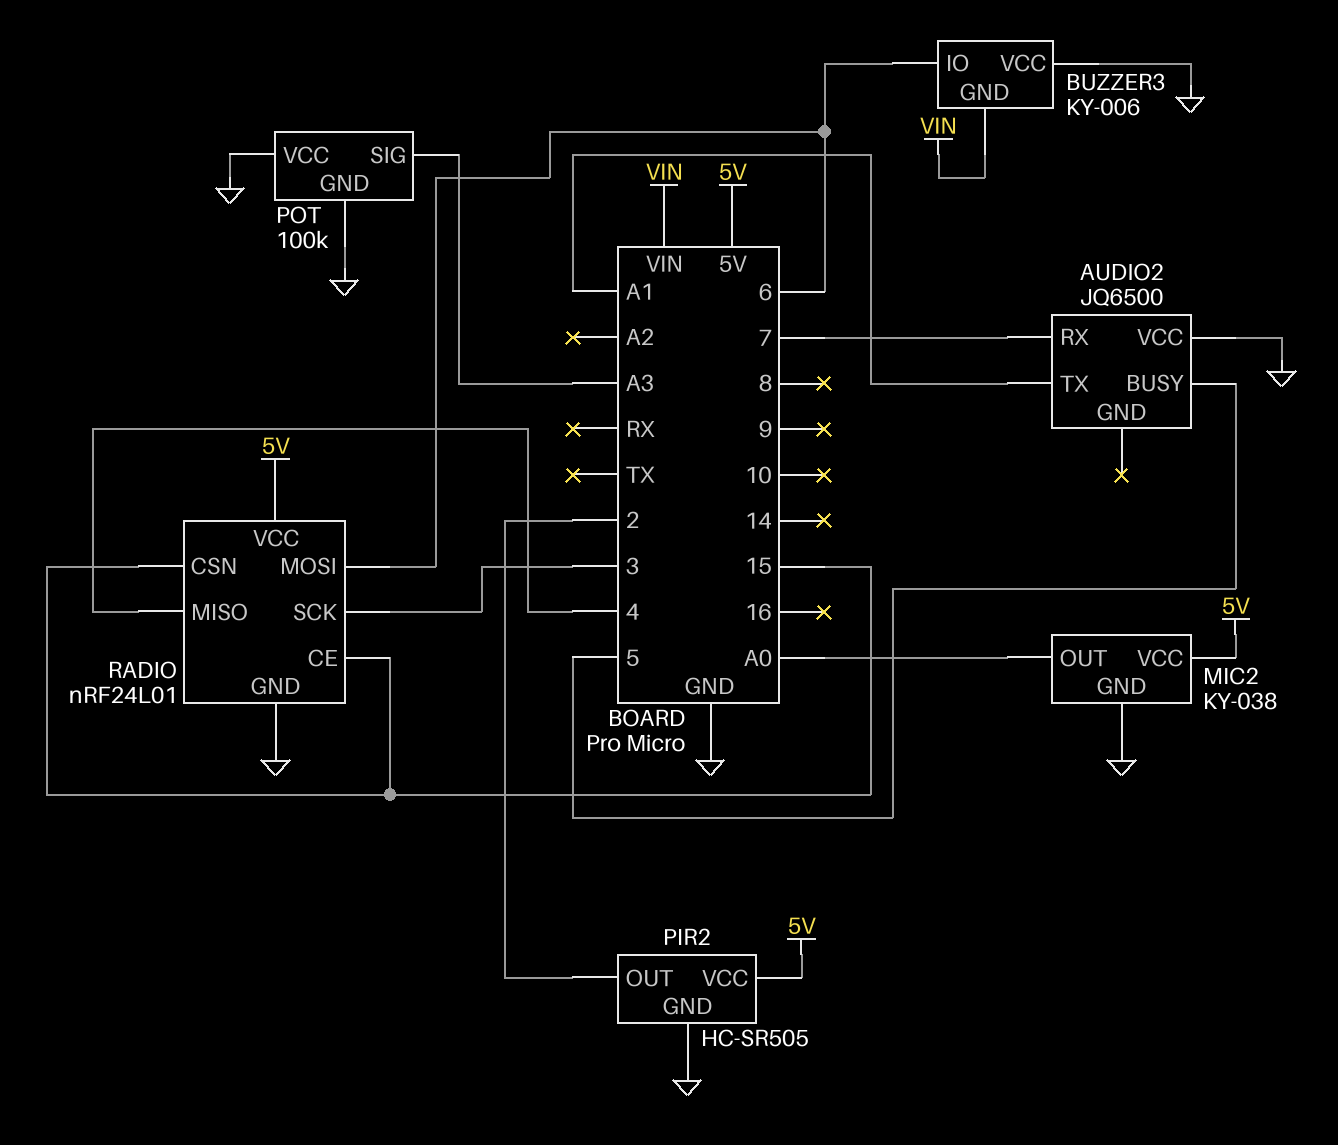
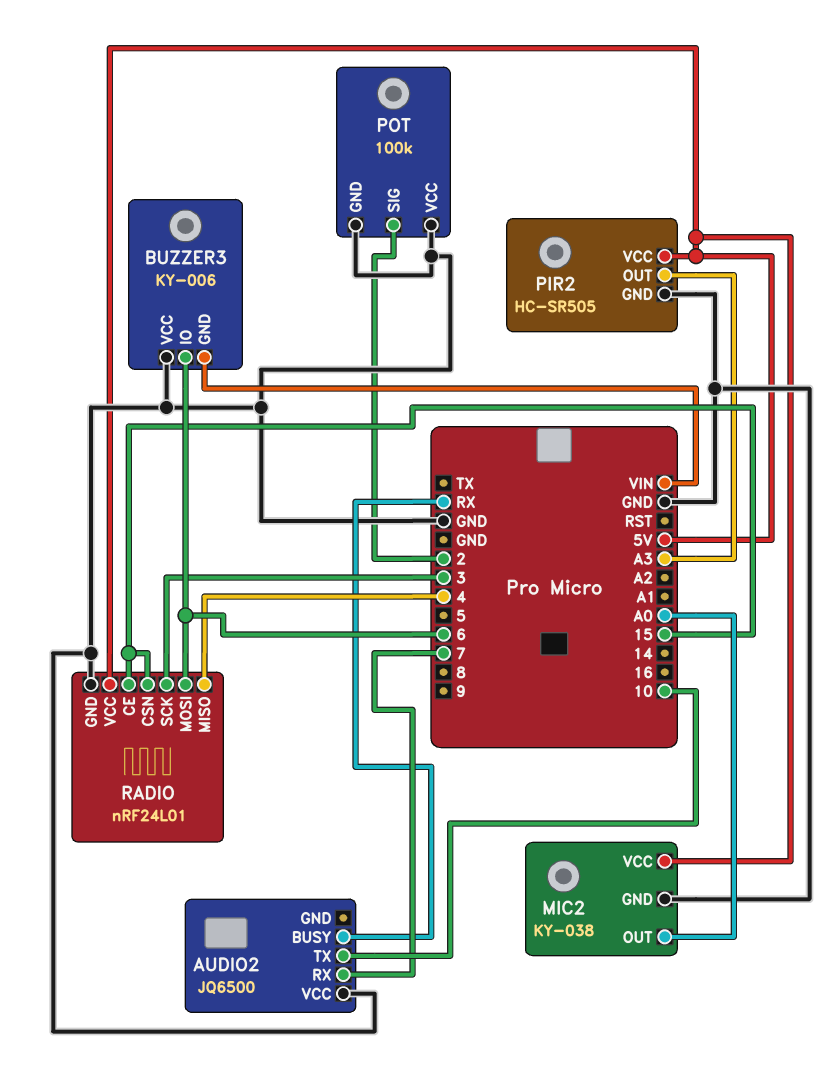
AUDIO2 pin BUSY: 5 -> RX
AUDIO2 pin TX: A1 -> 10
PIR2 pin OUT: 2 -> A3
POT pin SIG: A3 -> 2

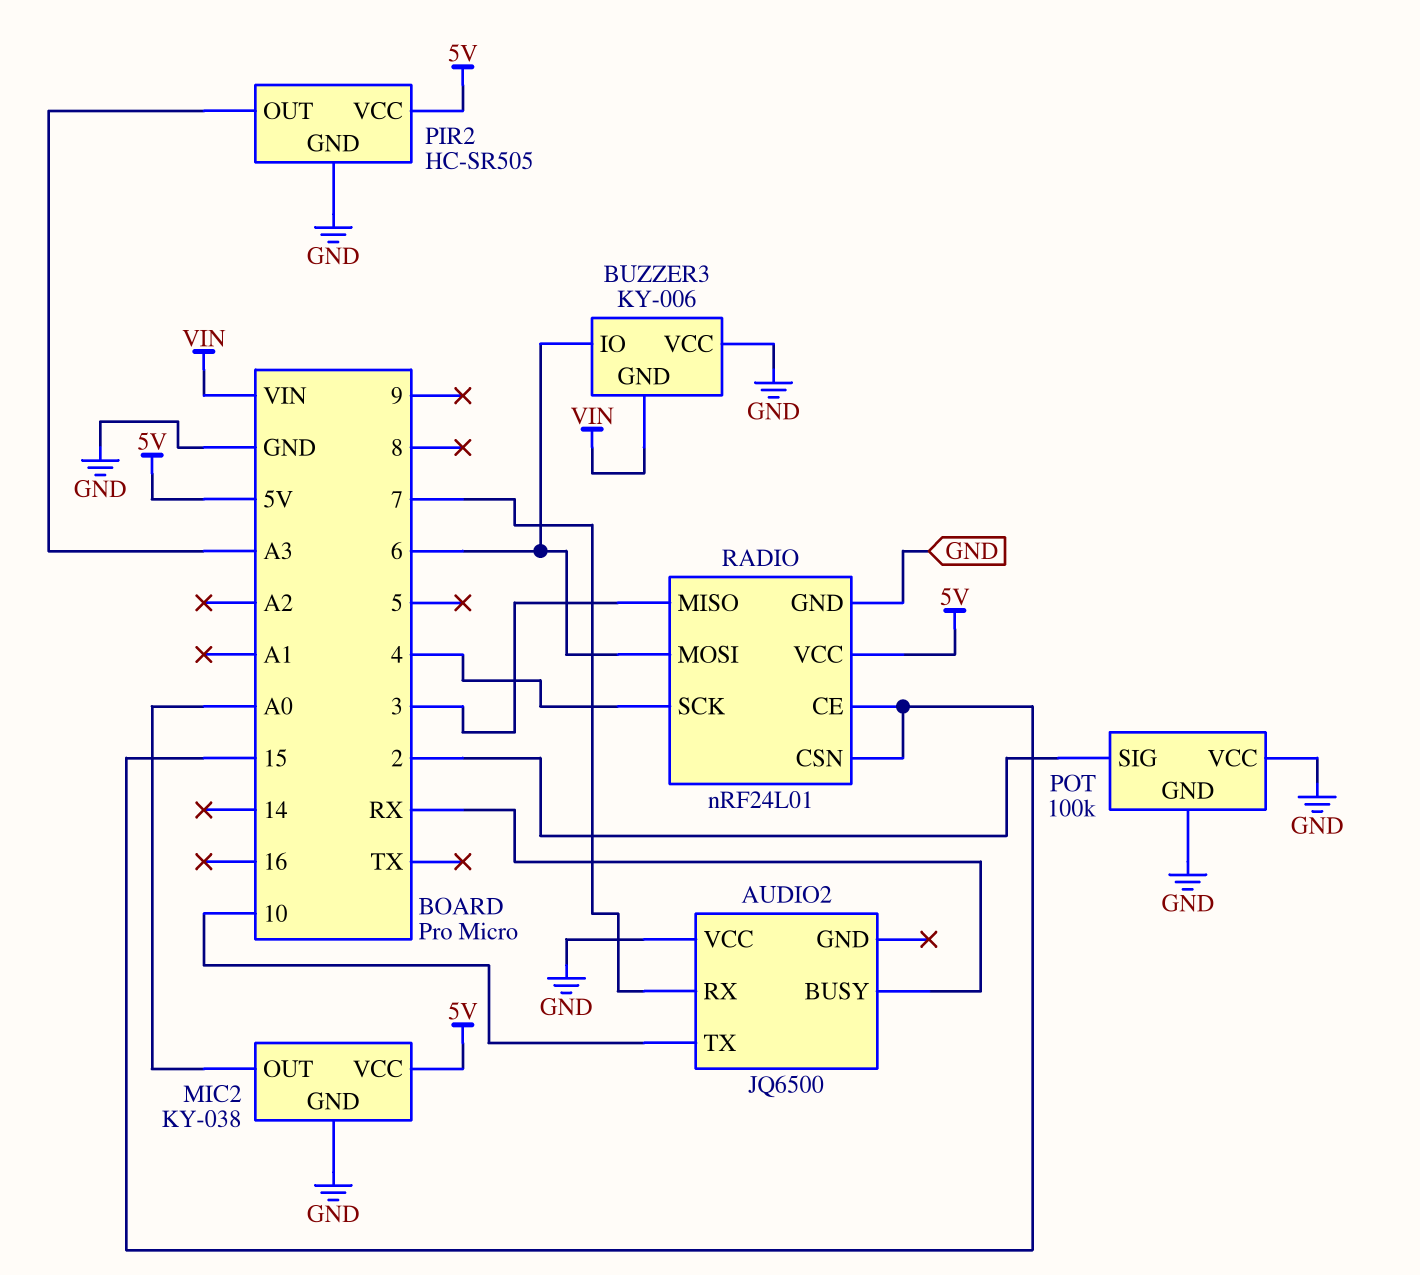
RADIO pin MISO: 4 -> 3
RADIO pin SCK: 3 -> 4

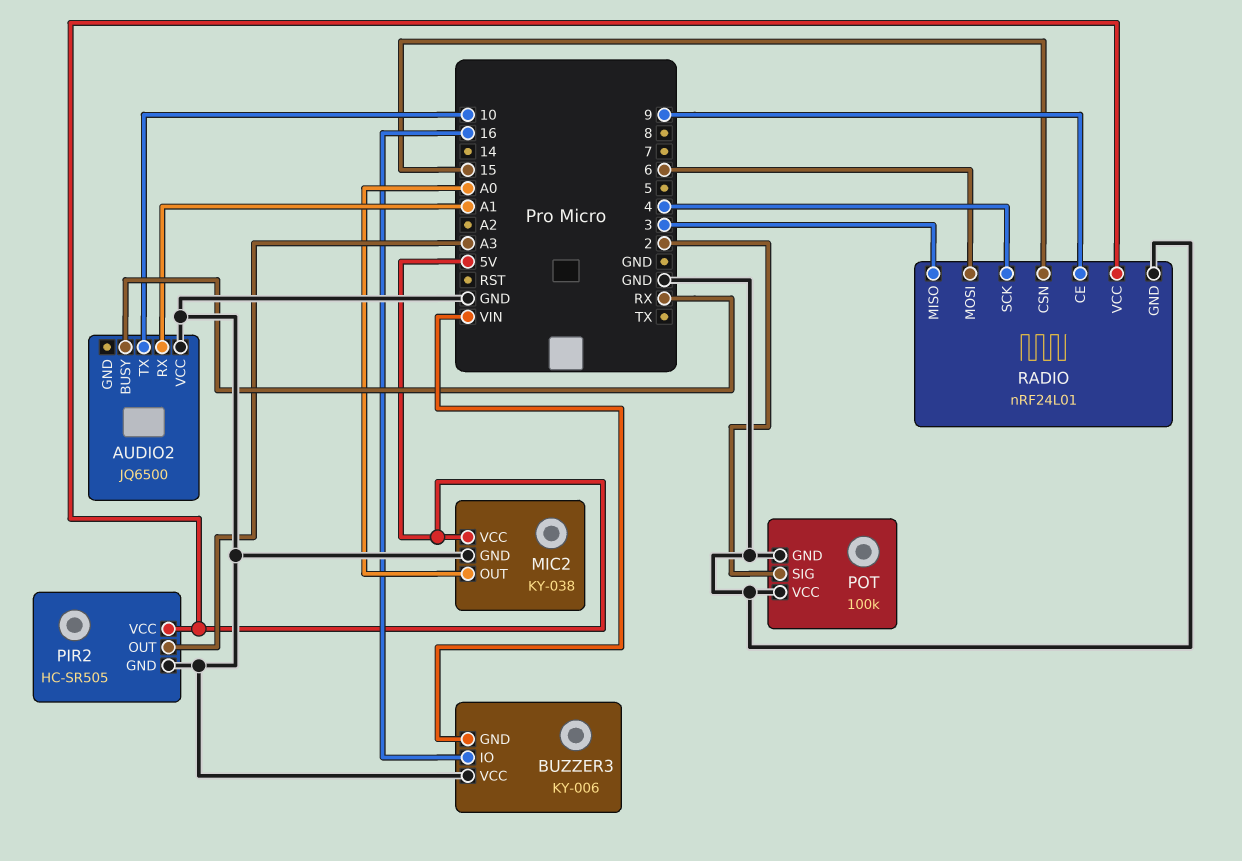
AUDIO2 pin RX: 7 -> A1
BUZZER3 pin IO: 6 -> 16
RADIO pin CE: 15 -> 9

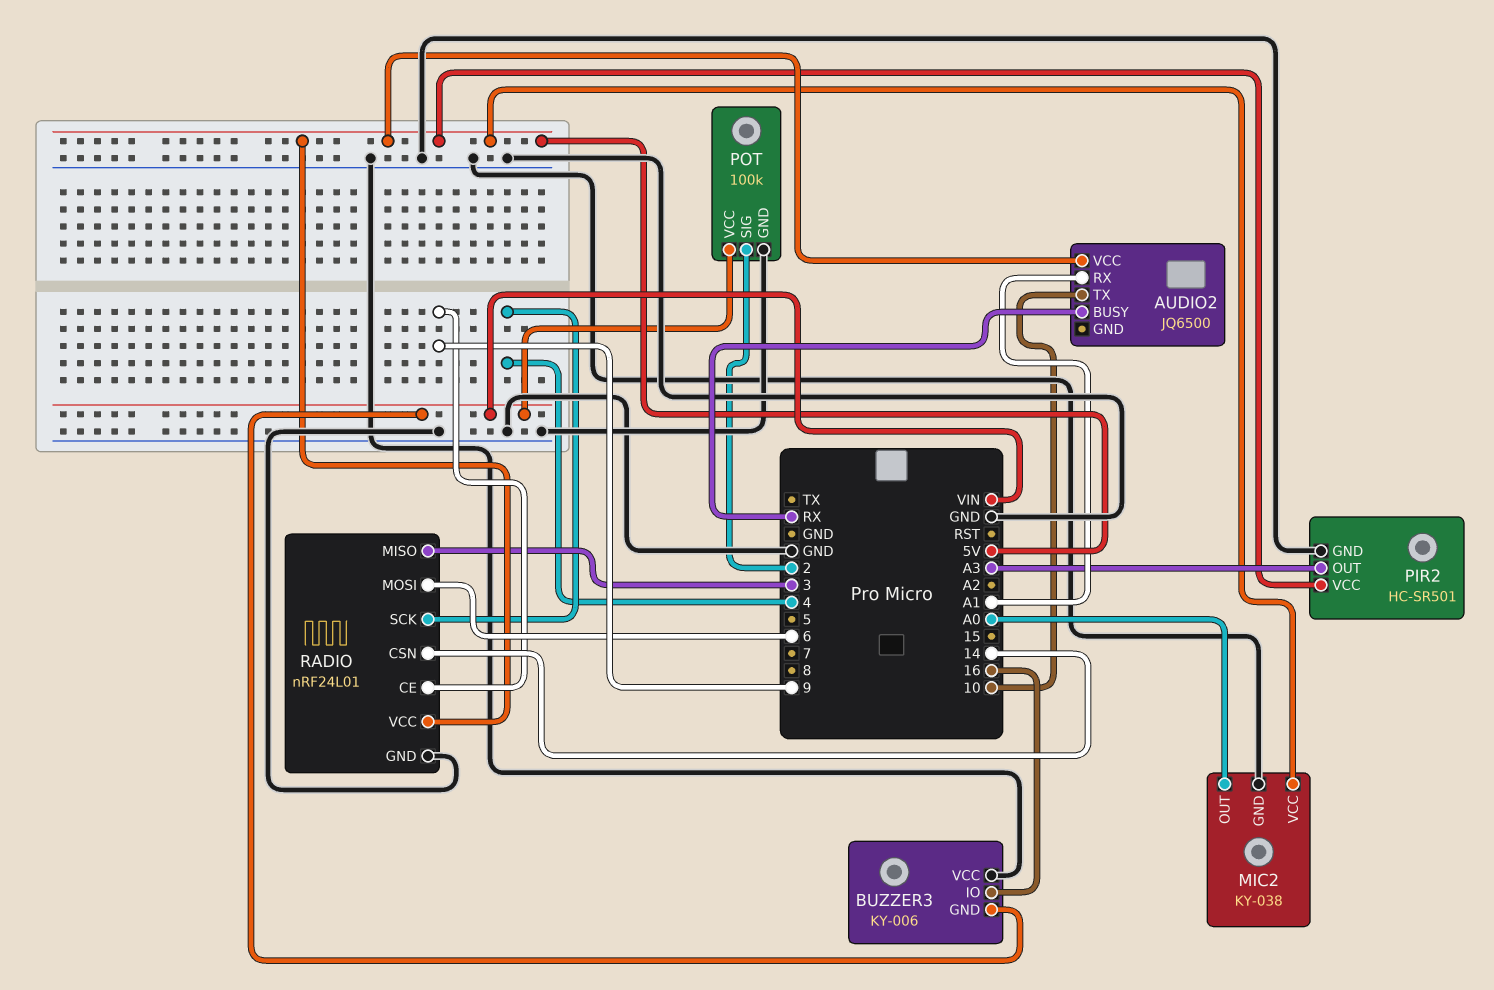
AUDIO2 pin VCC: GND -> 5V
PIR2: HC-SR505 -> HC-SR501
POT pin VCC: GND -> VIN
RADIO pin CSN: 15 -> 14

